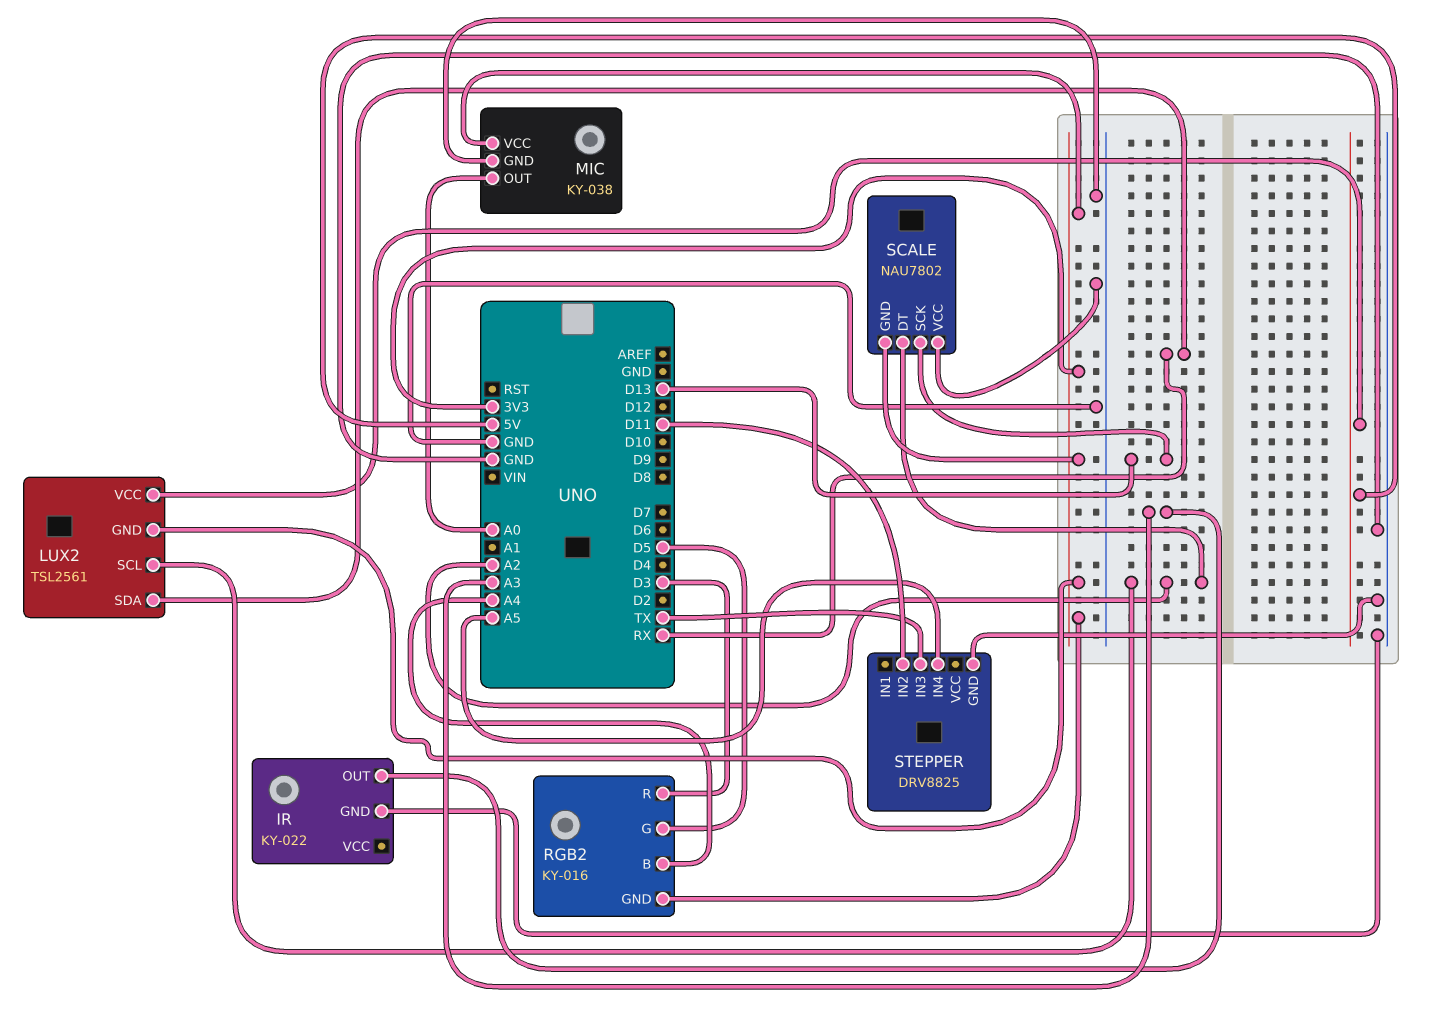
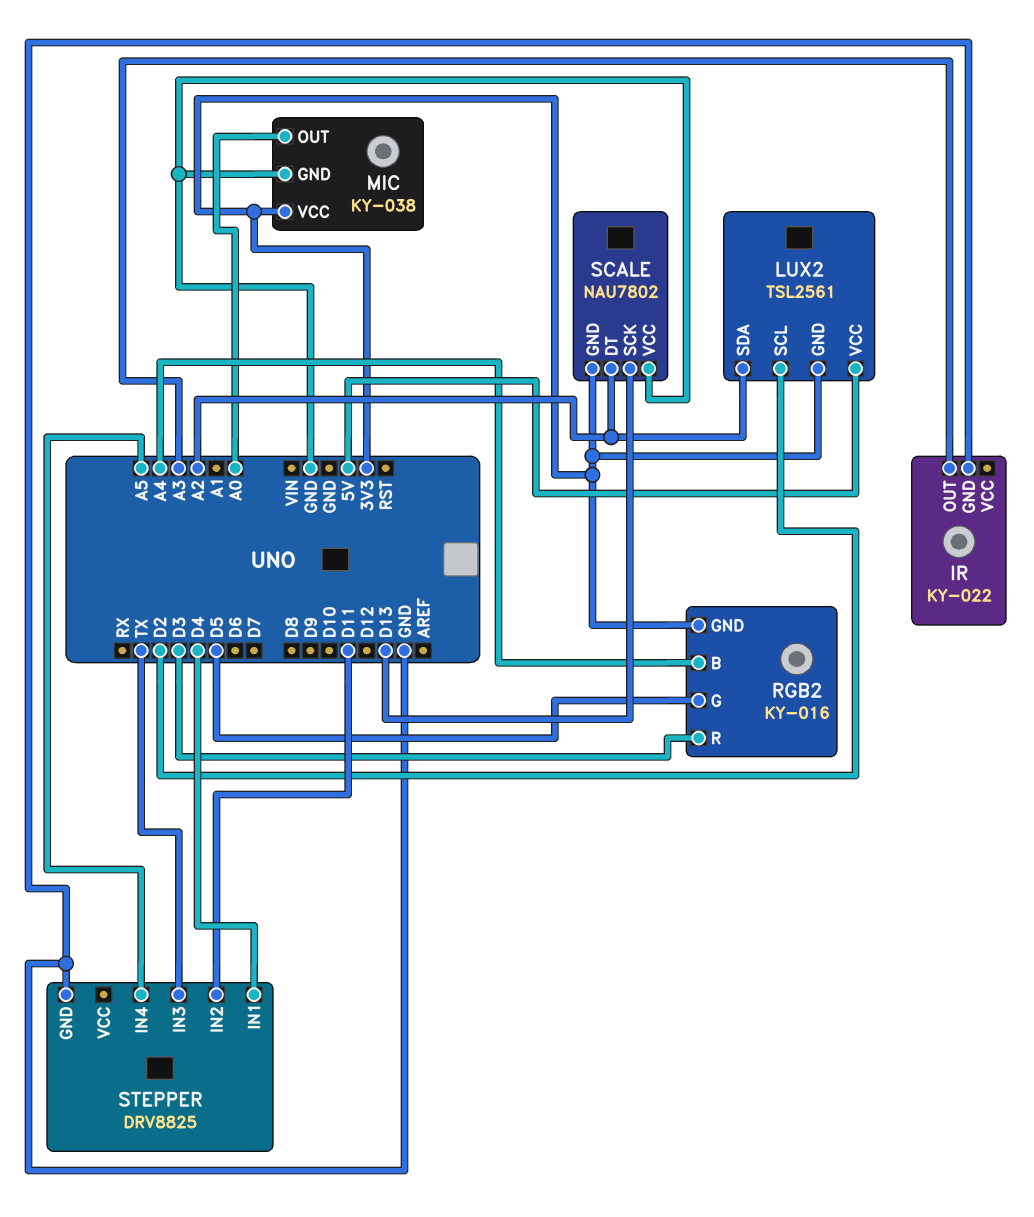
LUX2 pin SCL: A2 -> D2
LUX2 pin SDA: RX -> A2
STEPPER pin IN1: none -> D4

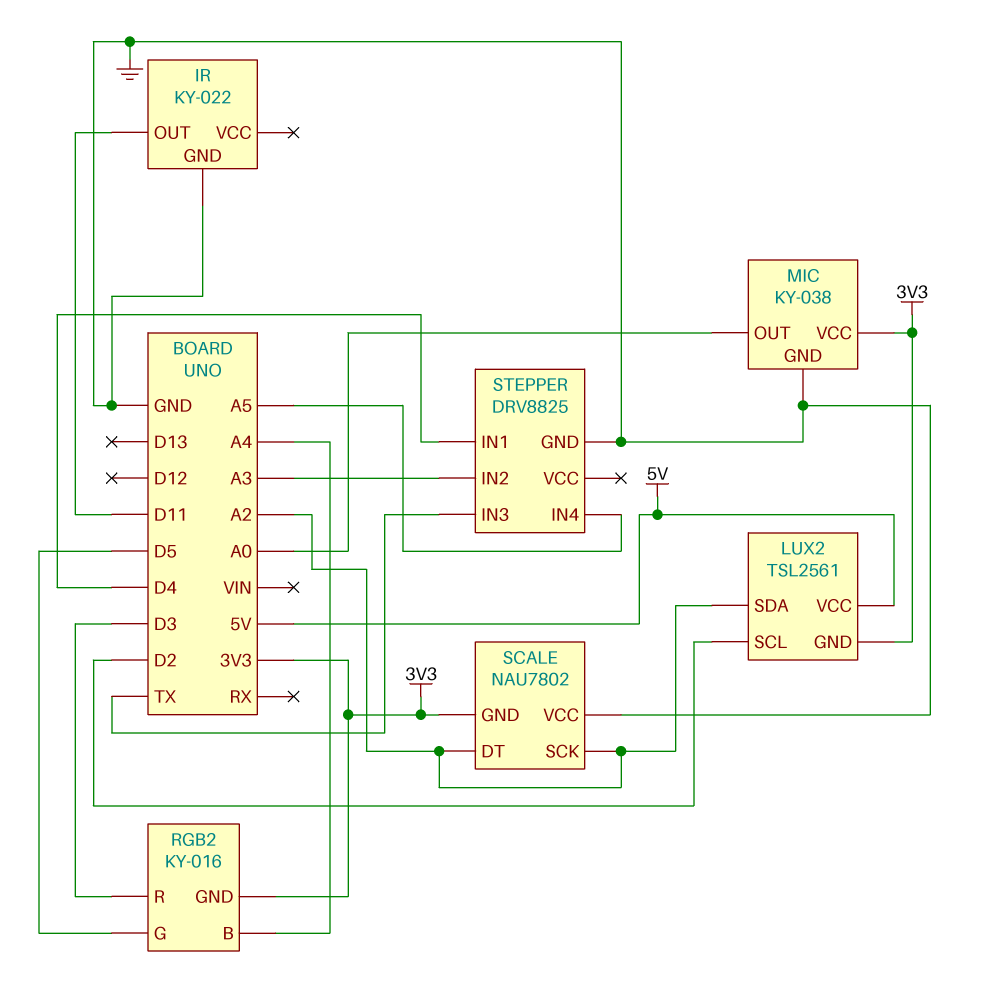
IR pin OUT: A3 -> D11
SCALE pin SCK: D13 -> A2
STEPPER pin IN2: D11 -> A3

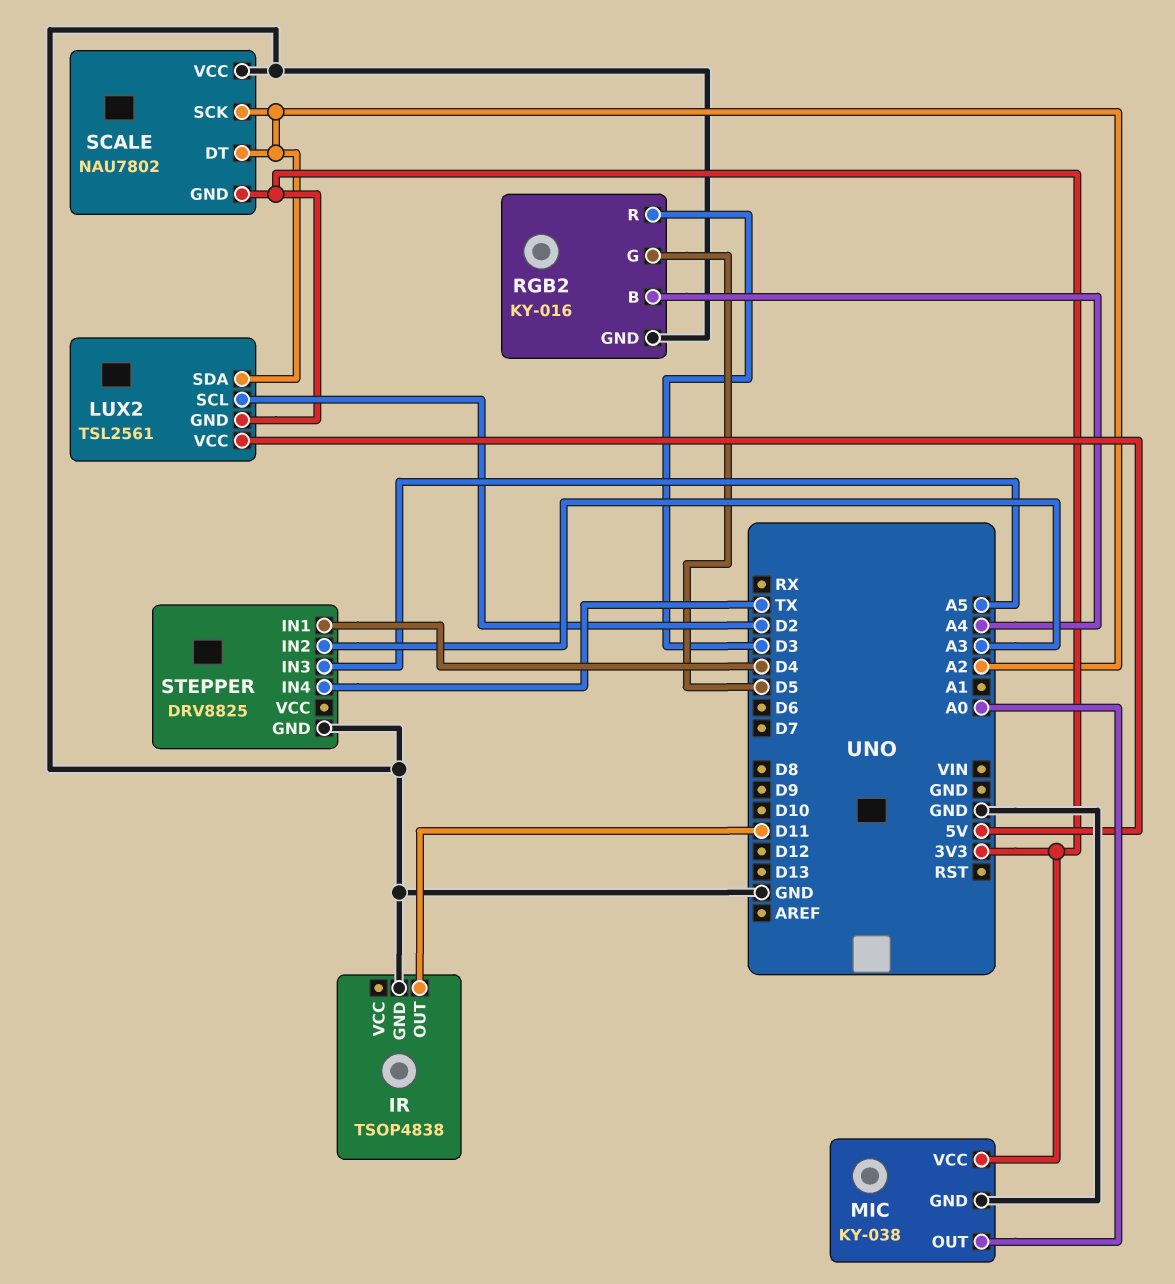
IR: KY-022 -> TSOP4838
RGB2 pin GND: 3V3 -> GND
STEPPER pin IN3: TX -> A5
STEPPER pin IN4: A5 -> TX

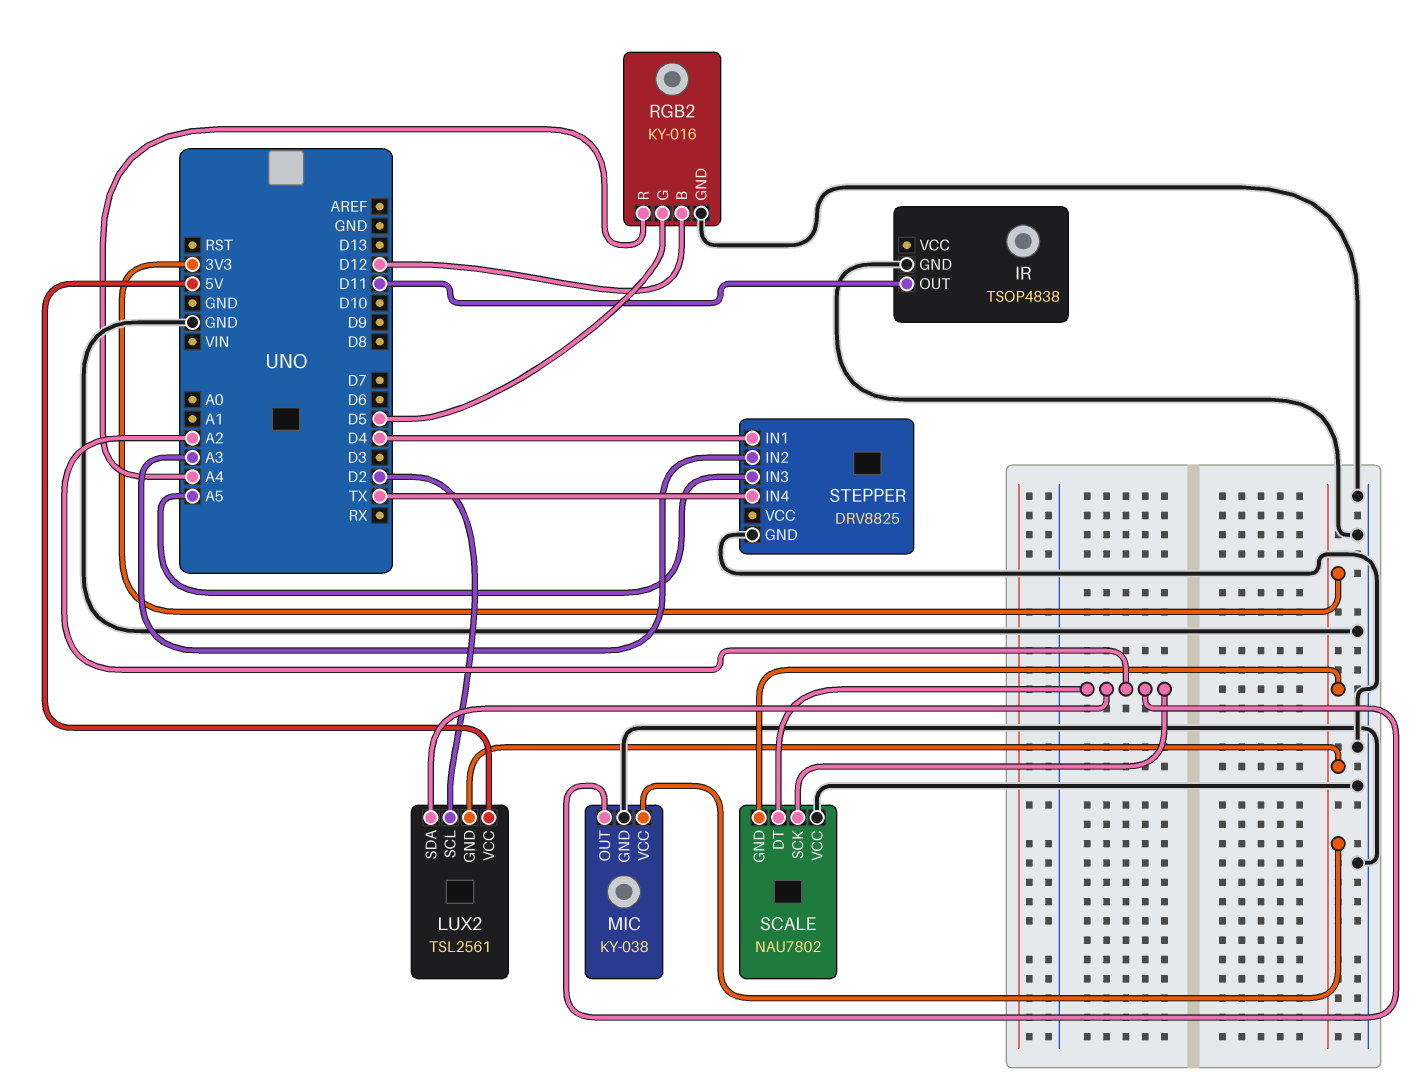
MIC pin OUT: A0 -> A2
RGB2 pin B: A4 -> D12
RGB2 pin R: D3 -> A4

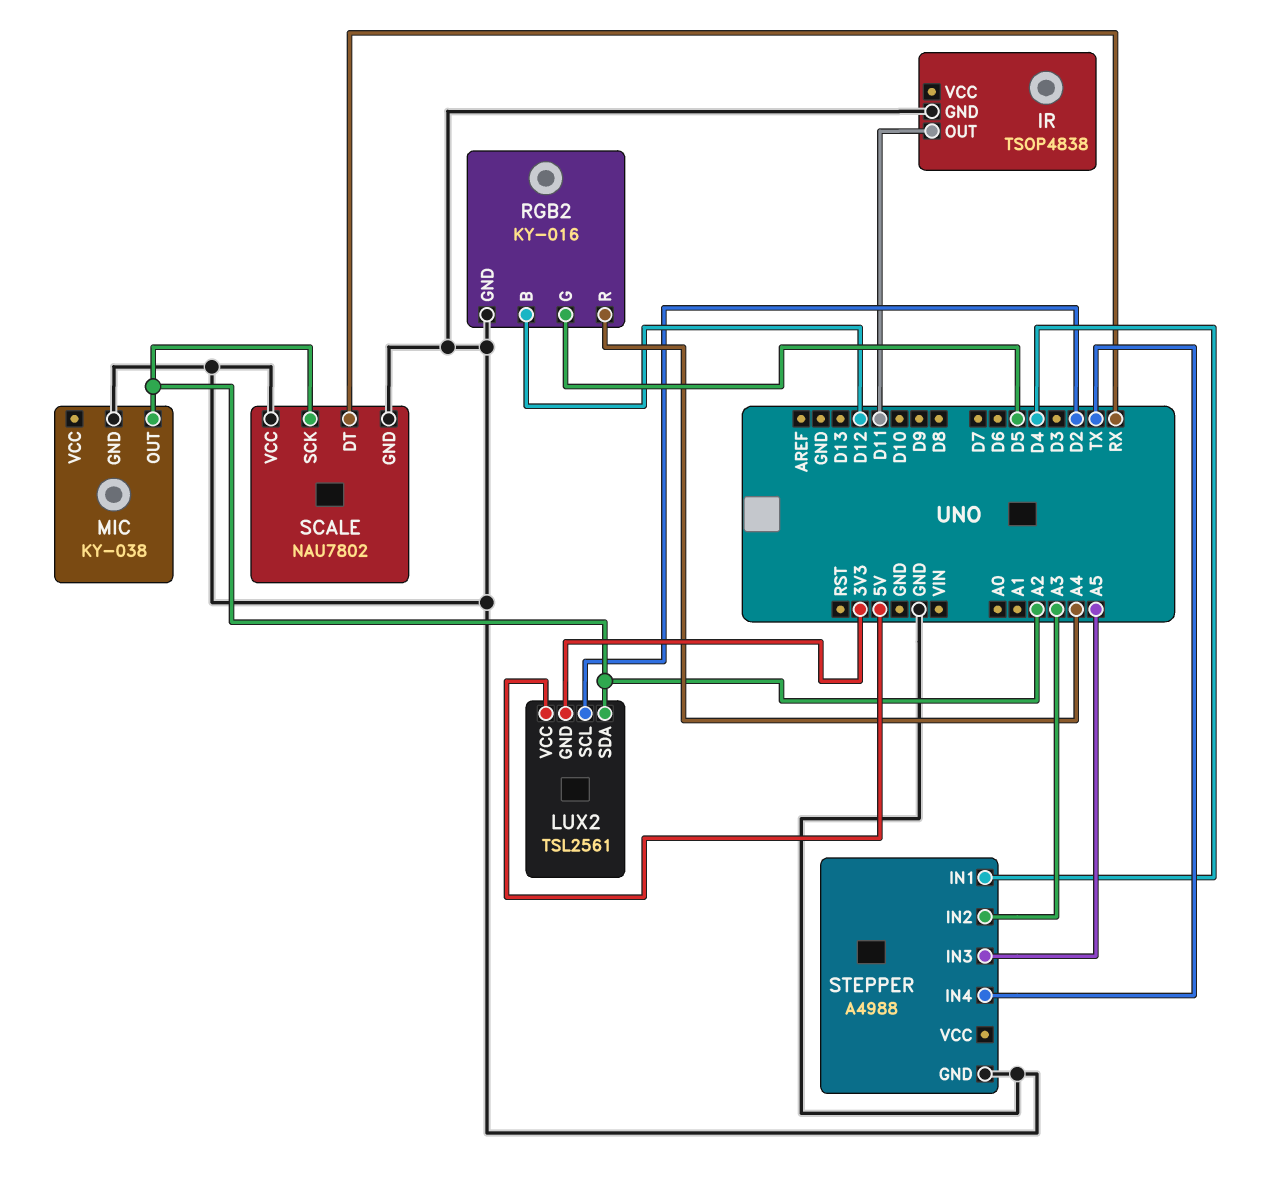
MIC pin VCC: 3V3 -> none
SCALE pin DT: A2 -> RX
SCALE pin GND: 3V3 -> GND
STEPPER: DRV8825 -> A4988

